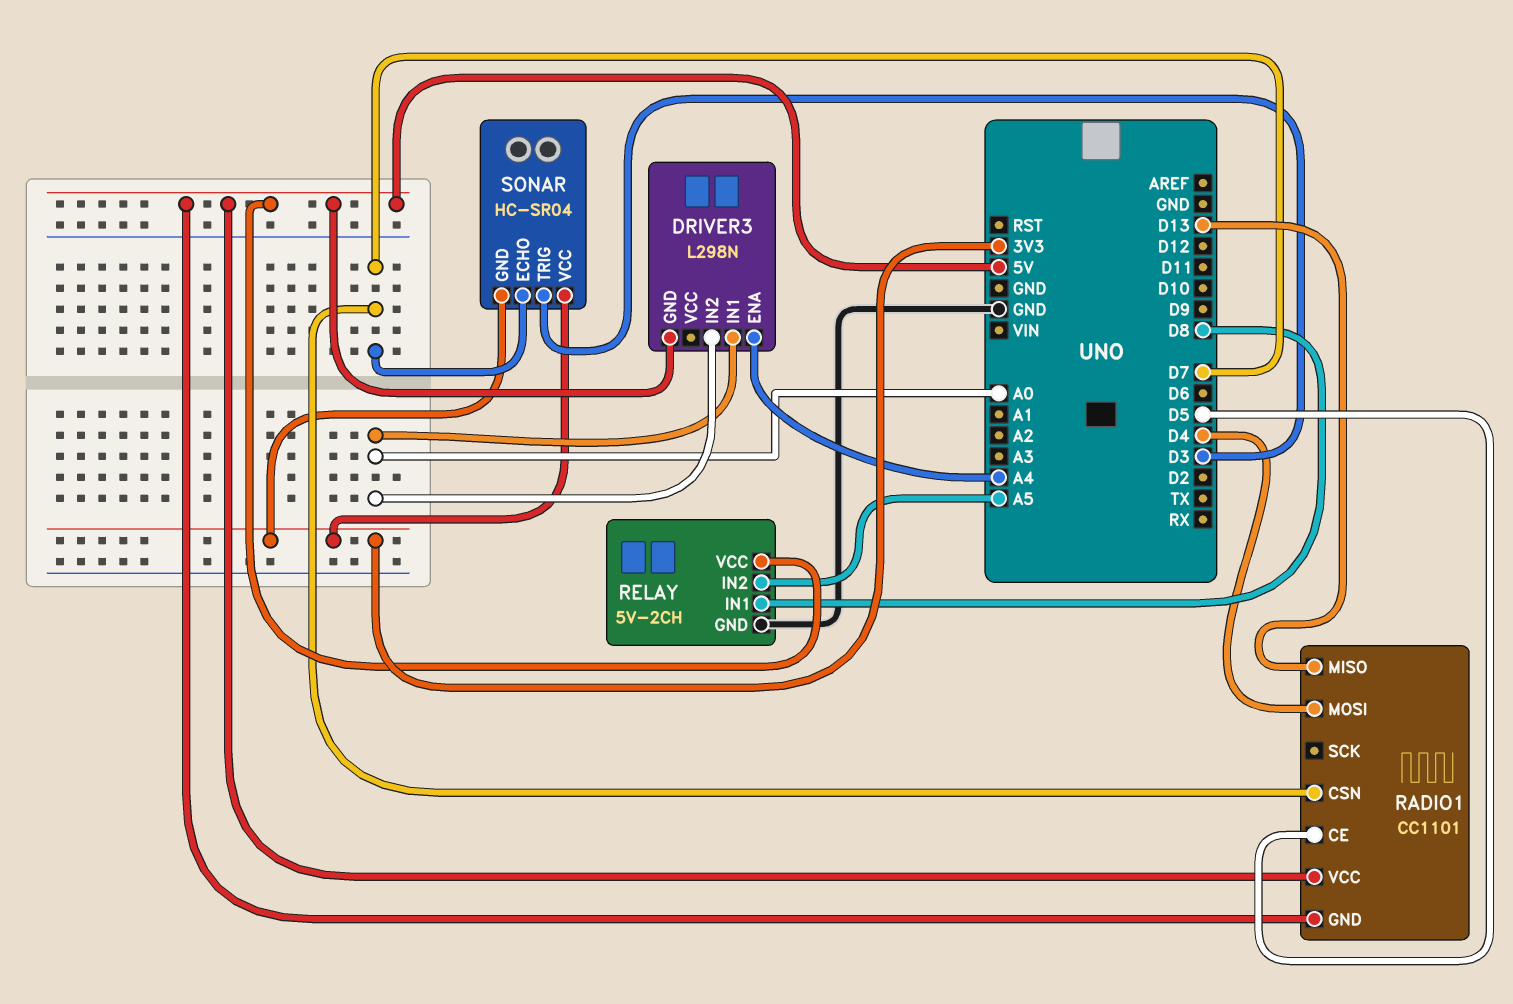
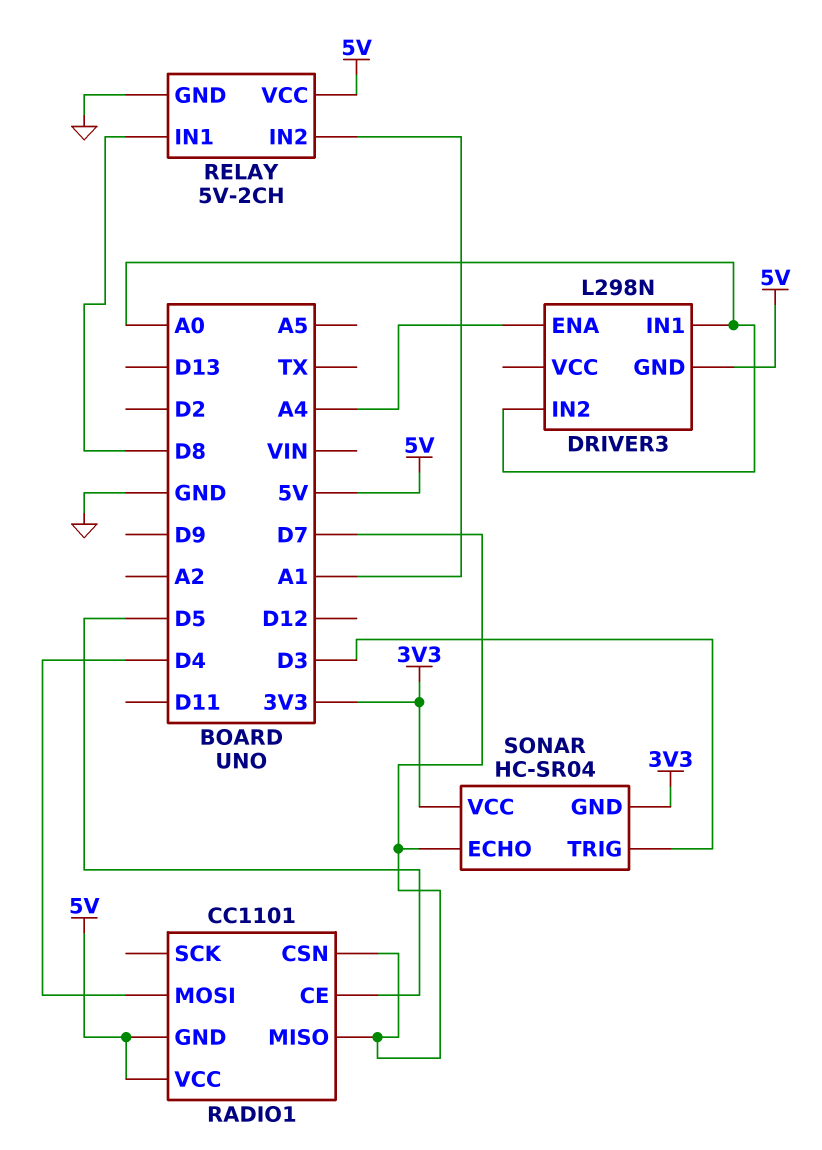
RADIO1 pin MISO: D13 -> D7
RELAY pin IN2: A5 -> A1

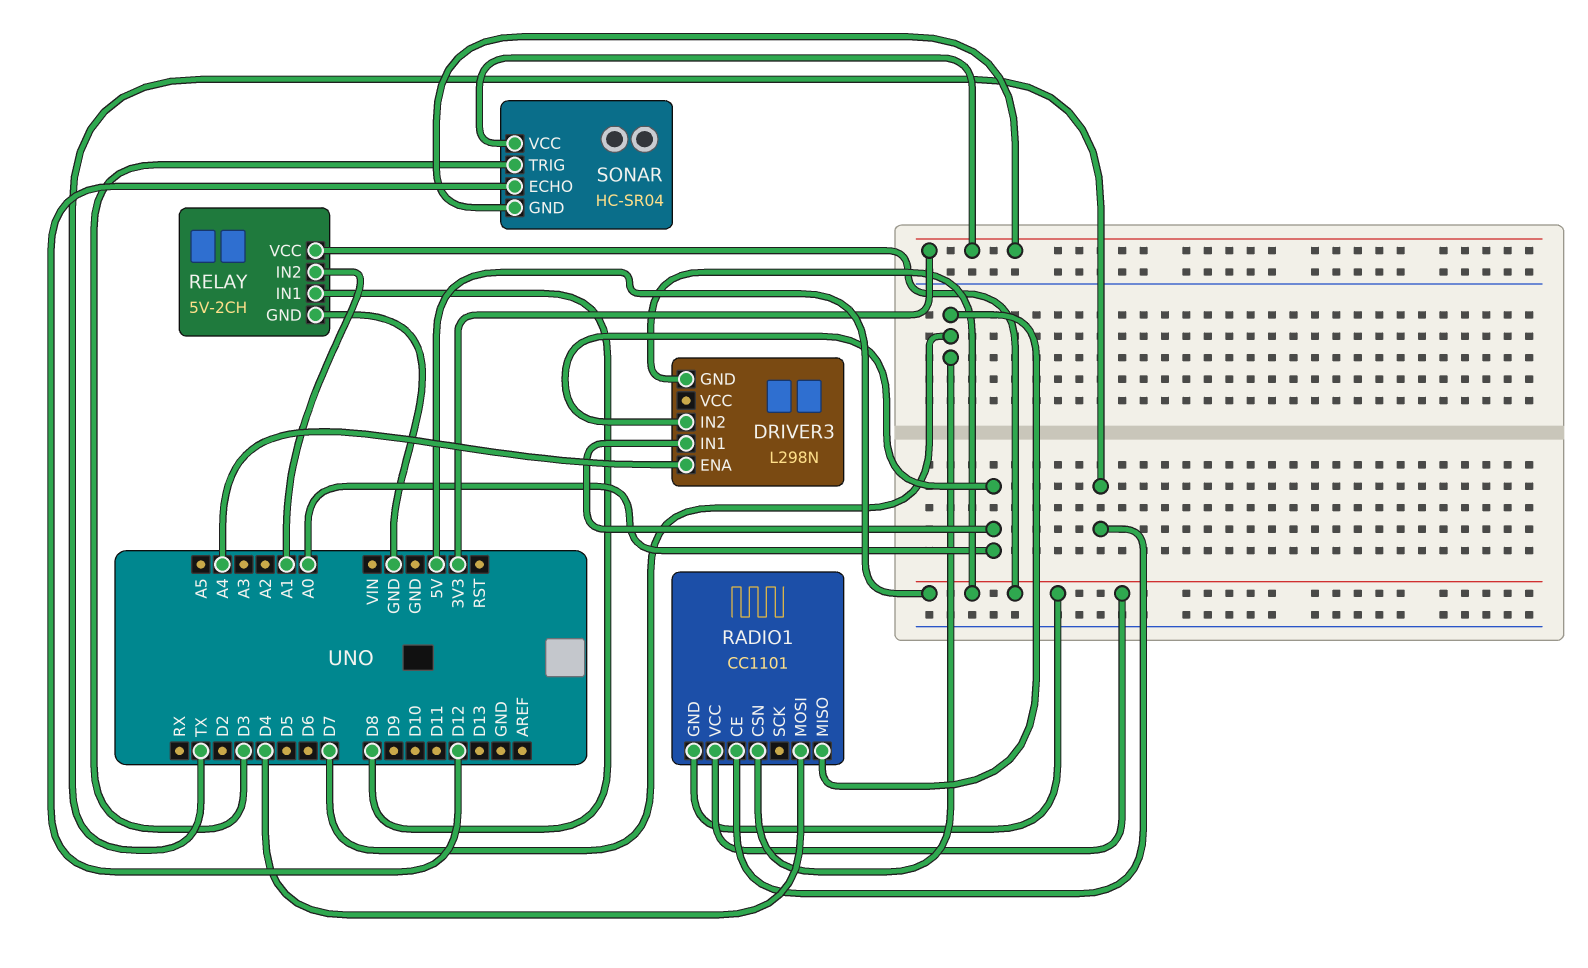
RADIO1 pin CE: D5 -> TX
SONAR pin ECHO: D7 -> D12

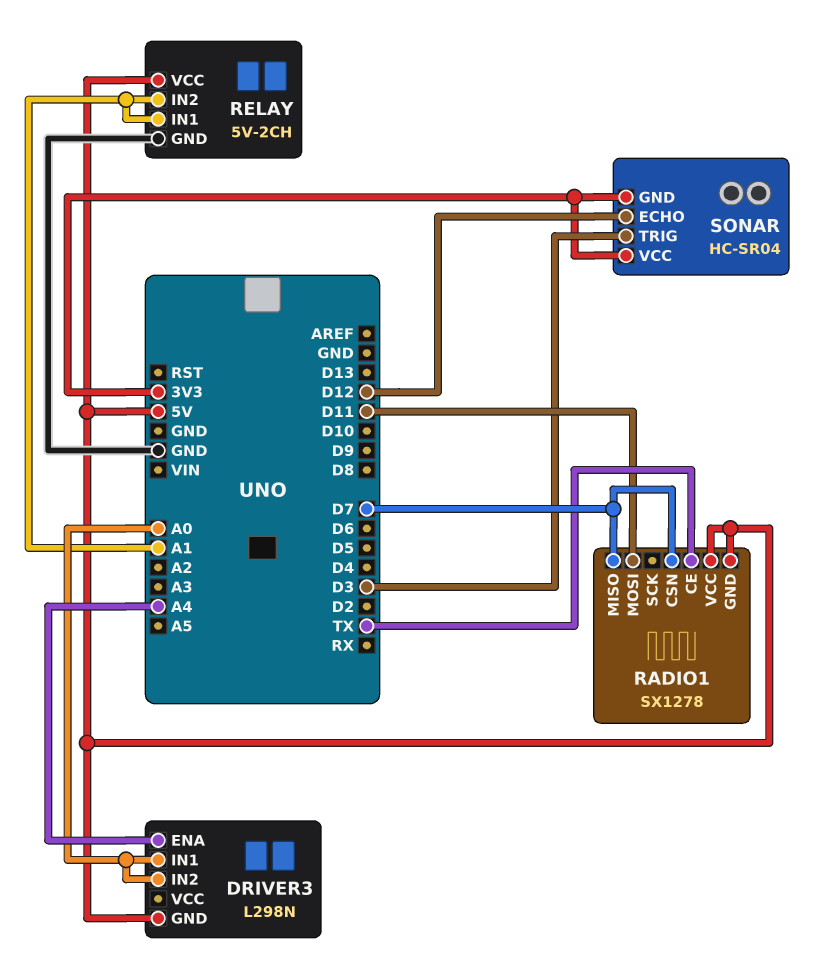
RADIO1: CC1101 -> SX1278
RADIO1 pin MOSI: D4 -> D11
RELAY pin IN1: D8 -> A1

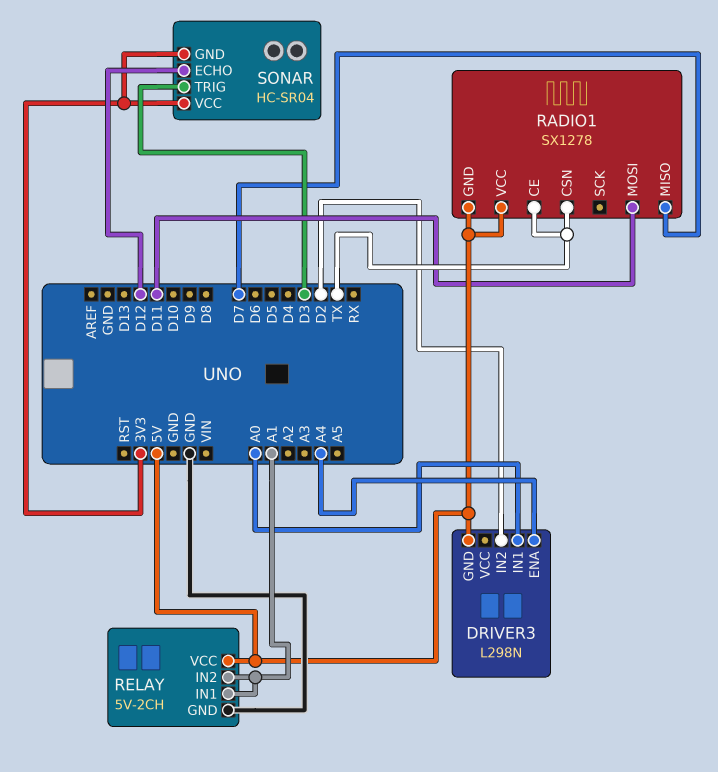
DRIVER3 pin IN2: A0 -> D2
RADIO1 pin CSN: D7 -> TX

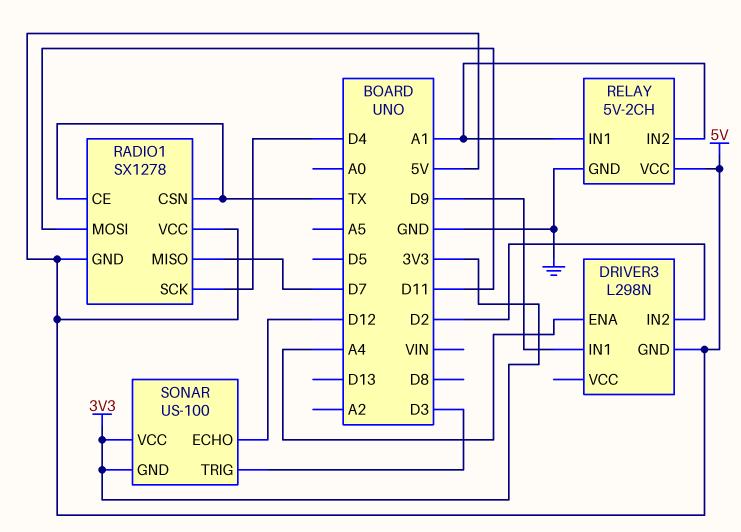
DRIVER3 pin IN1: A0 -> D9
RADIO1 pin SCK: none -> D4
SONAR: HC-SR04 -> US-100

